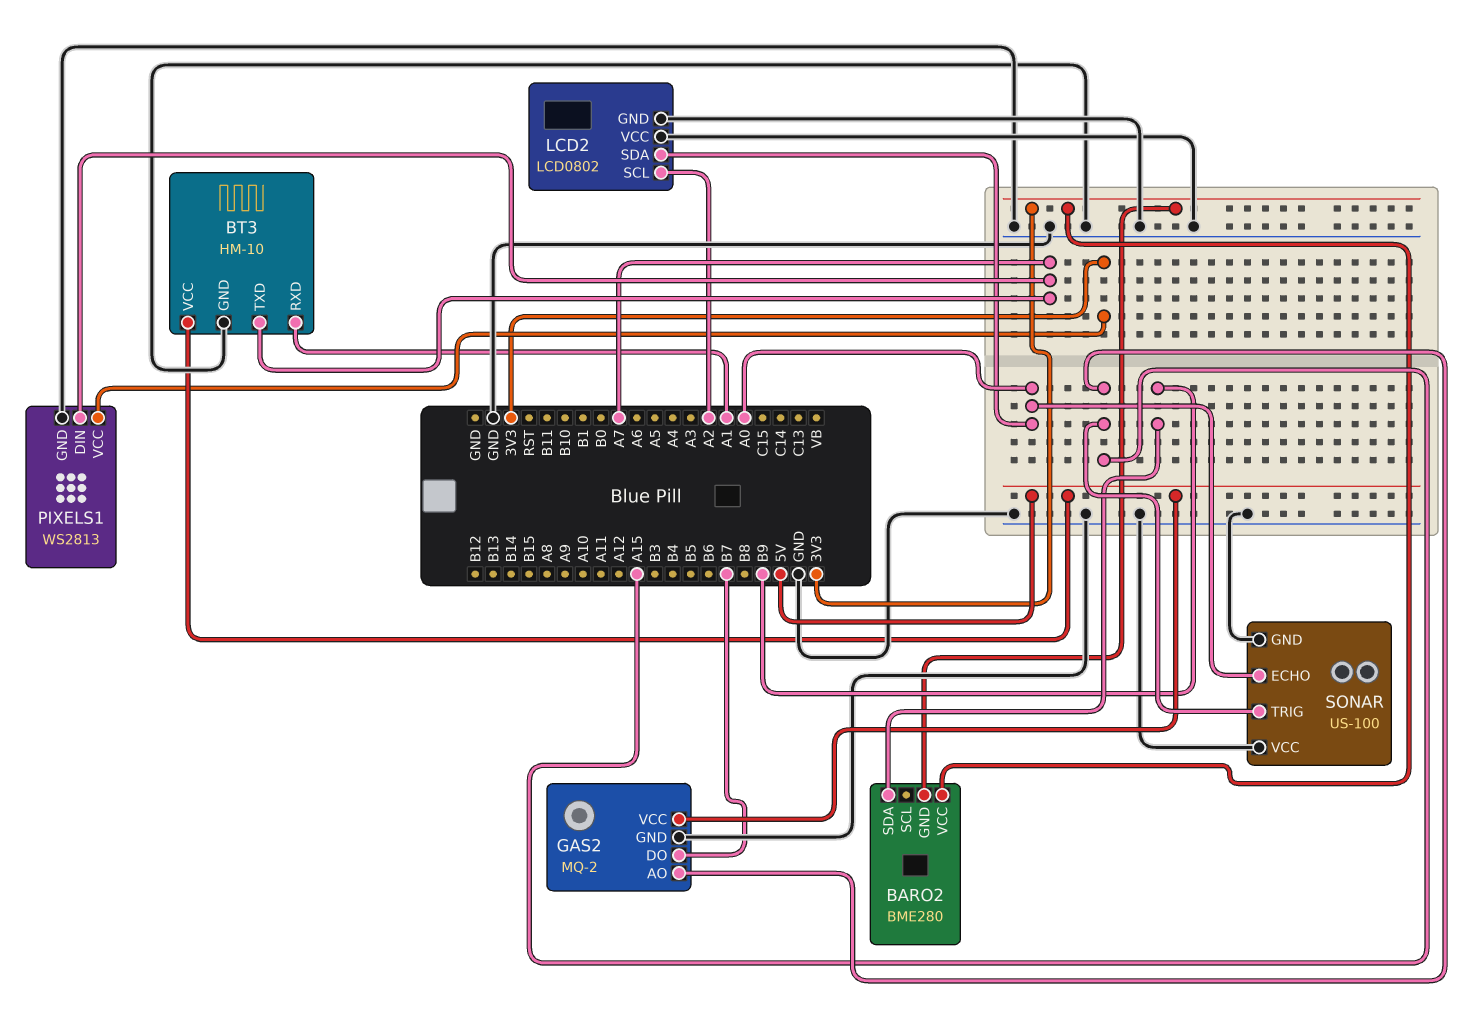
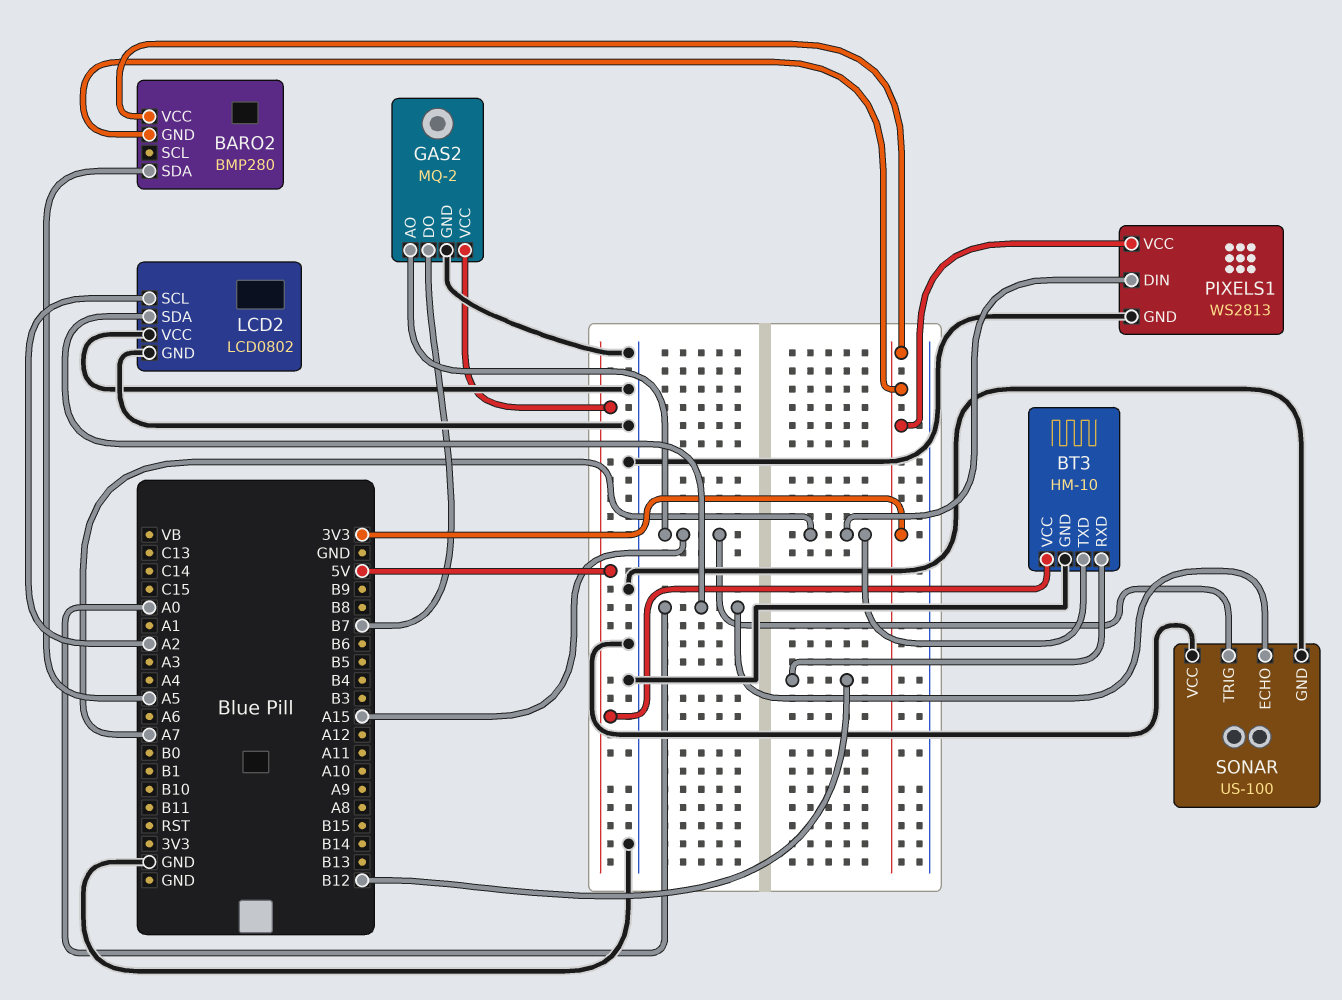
BARO2: BME280 -> BMP280
BARO2 pin SDA: B9 -> A5
BT3 pin RXD: A1 -> B12

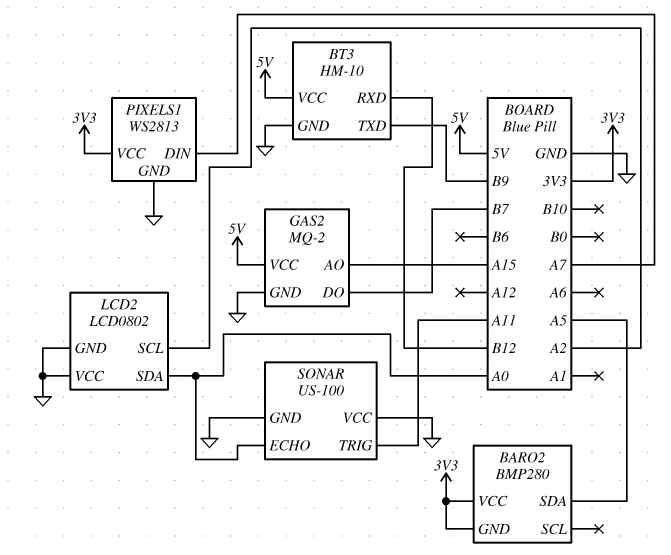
BT3 pin TXD: A7 -> B9
SONAR pin TRIG: A15 -> A11

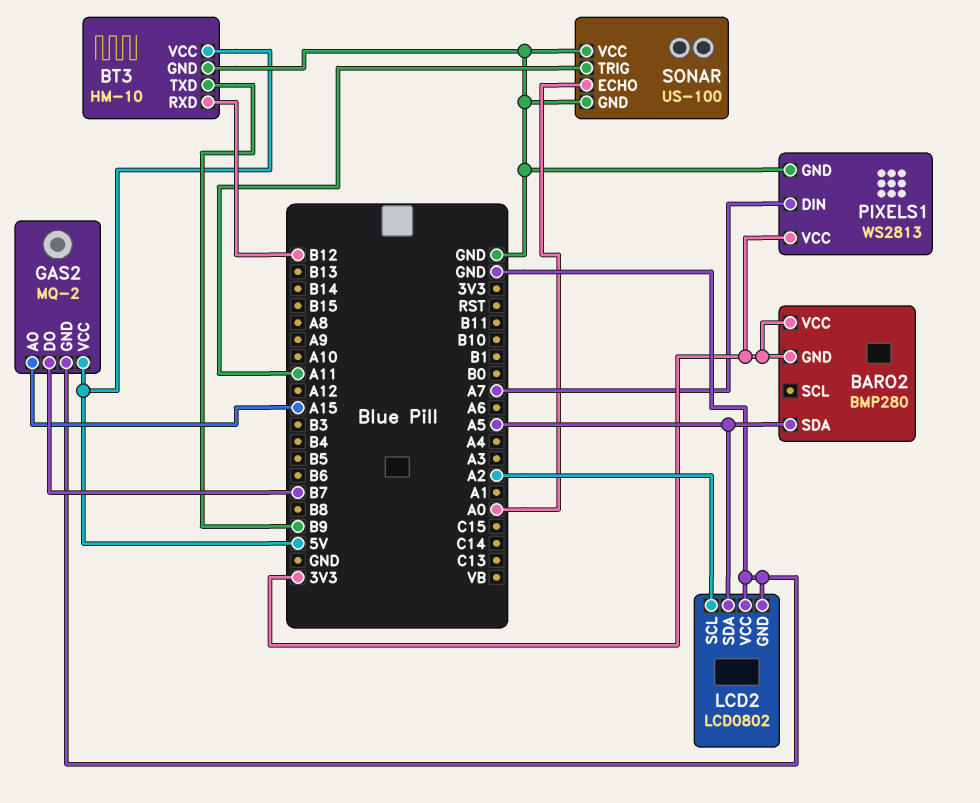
LCD2 pin SDA: A0 -> A5

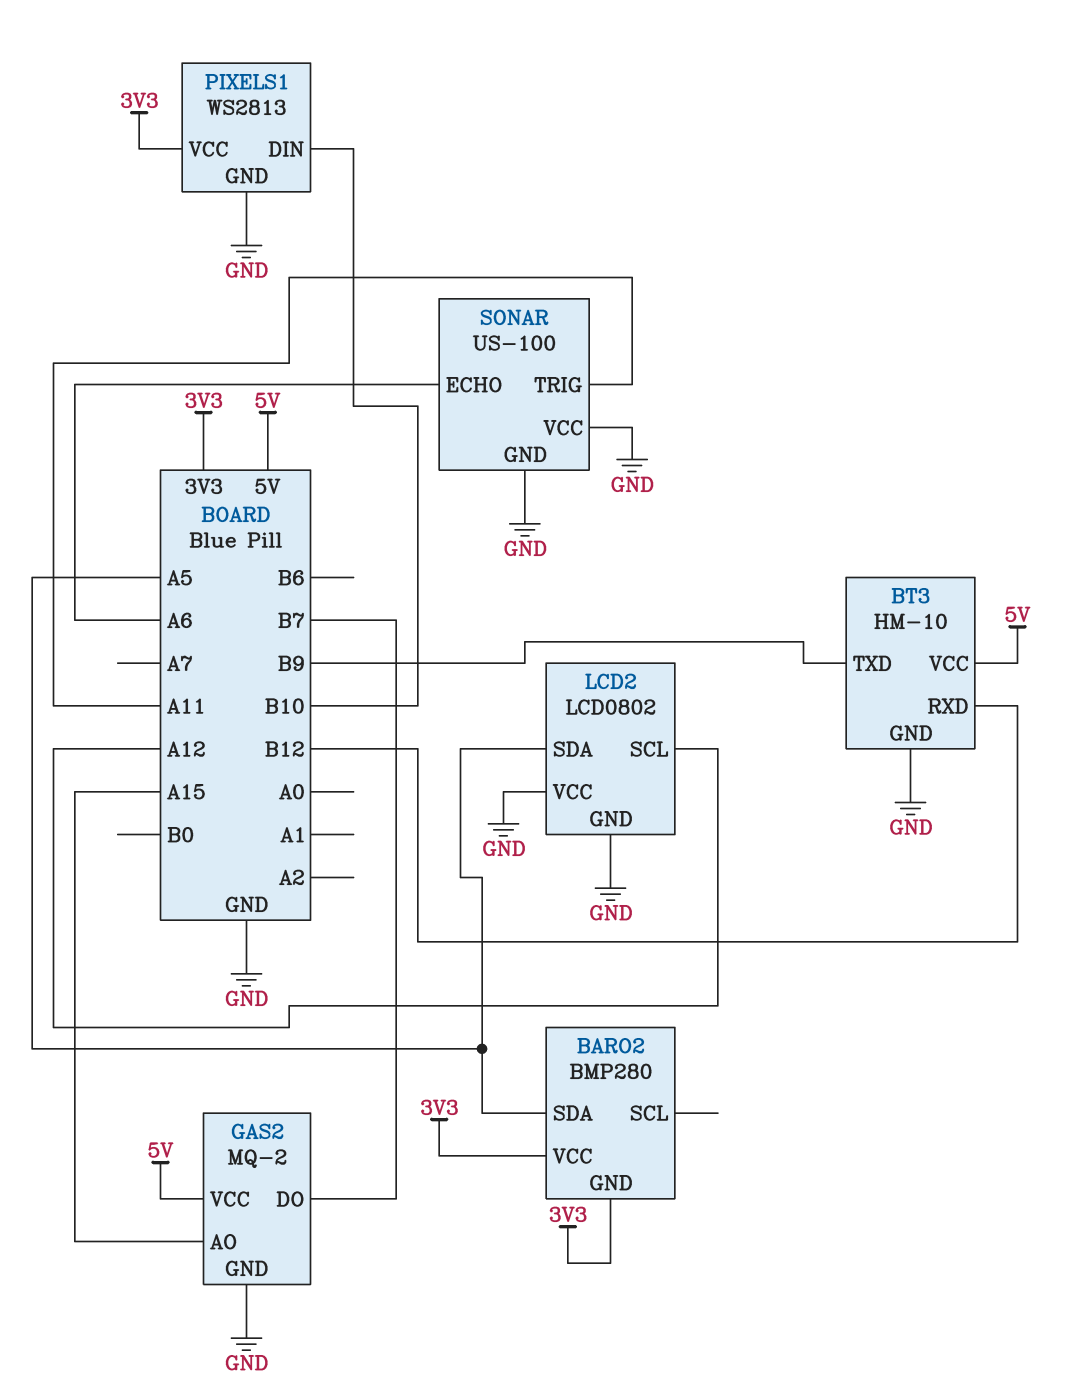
LCD2 pin SCL: A2 -> A12
PIXELS1 pin DIN: A7 -> B10
SONAR pin ECHO: A0 -> A6

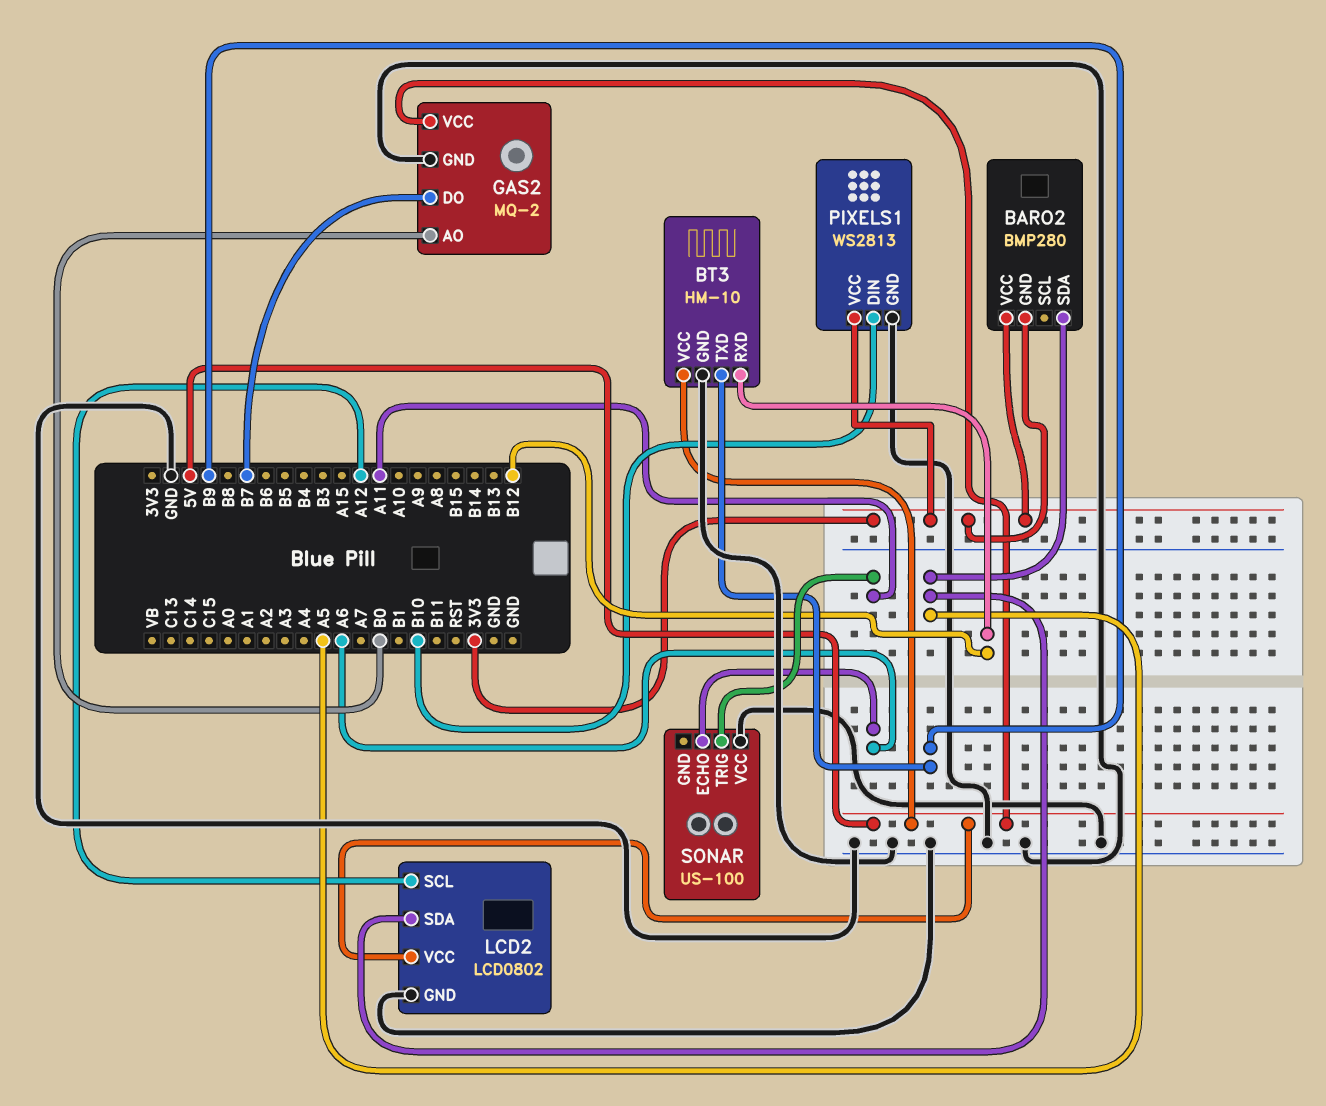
GAS2 pin AO: A15 -> B0
LCD2 pin VCC: GND -> 5V
SONAR pin GND: GND -> none

